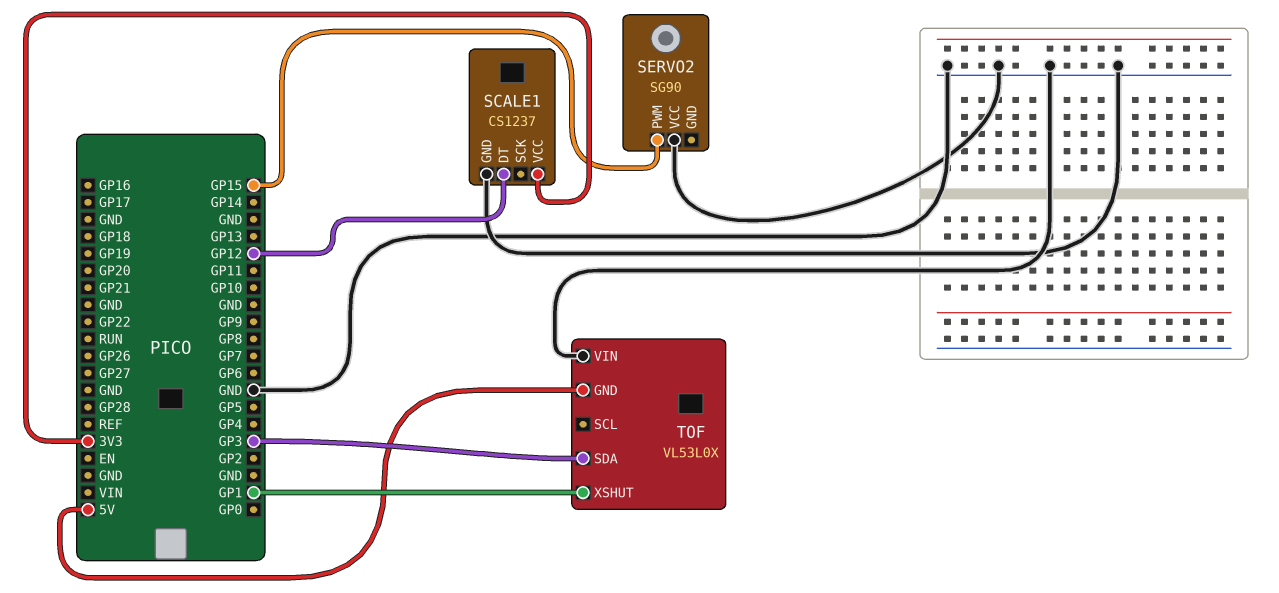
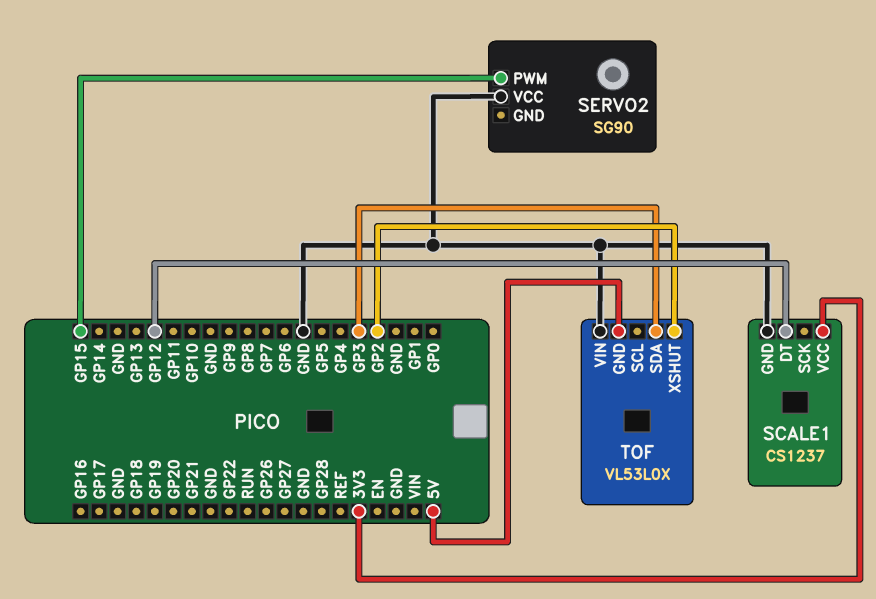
TOF pin XSHUT: GP1 -> GP2

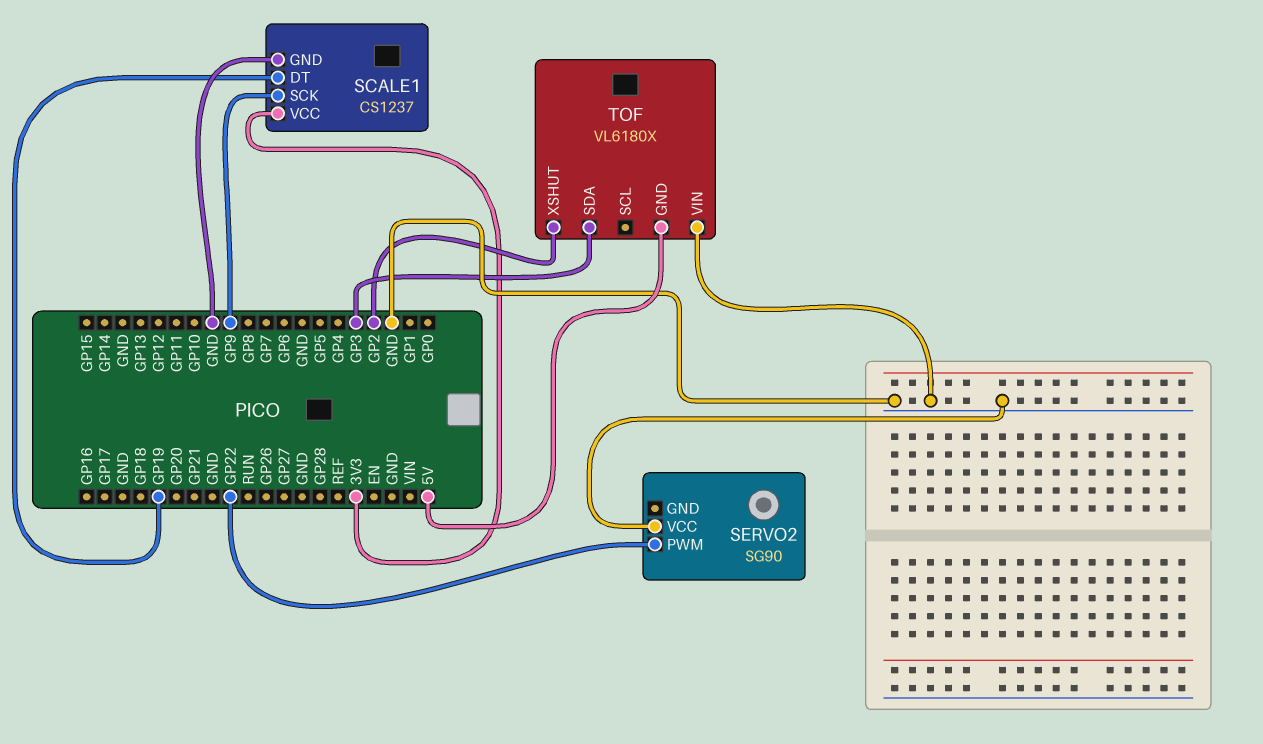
SCALE1 pin DT: GP12 -> GP19
SCALE1 pin SCK: none -> GP9
SERVO2 pin PWM: GP15 -> GP22
TOF: VL53L0X -> VL6180X

